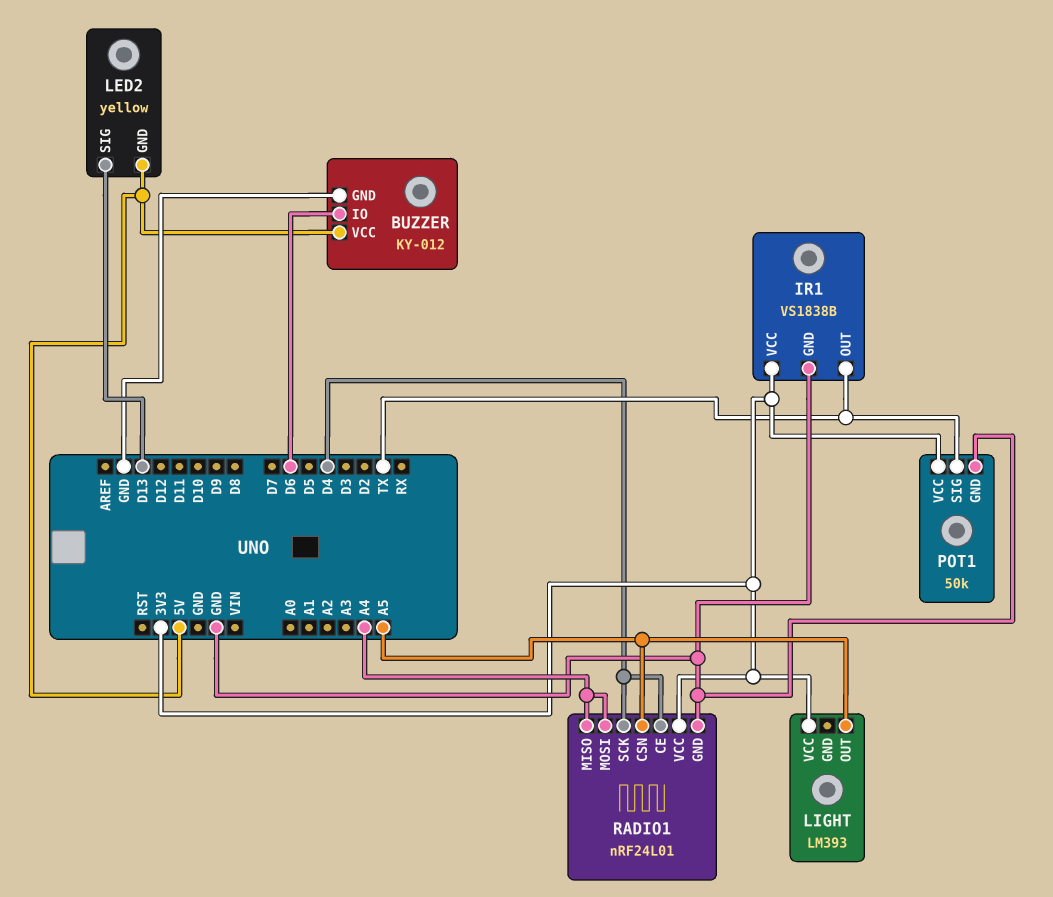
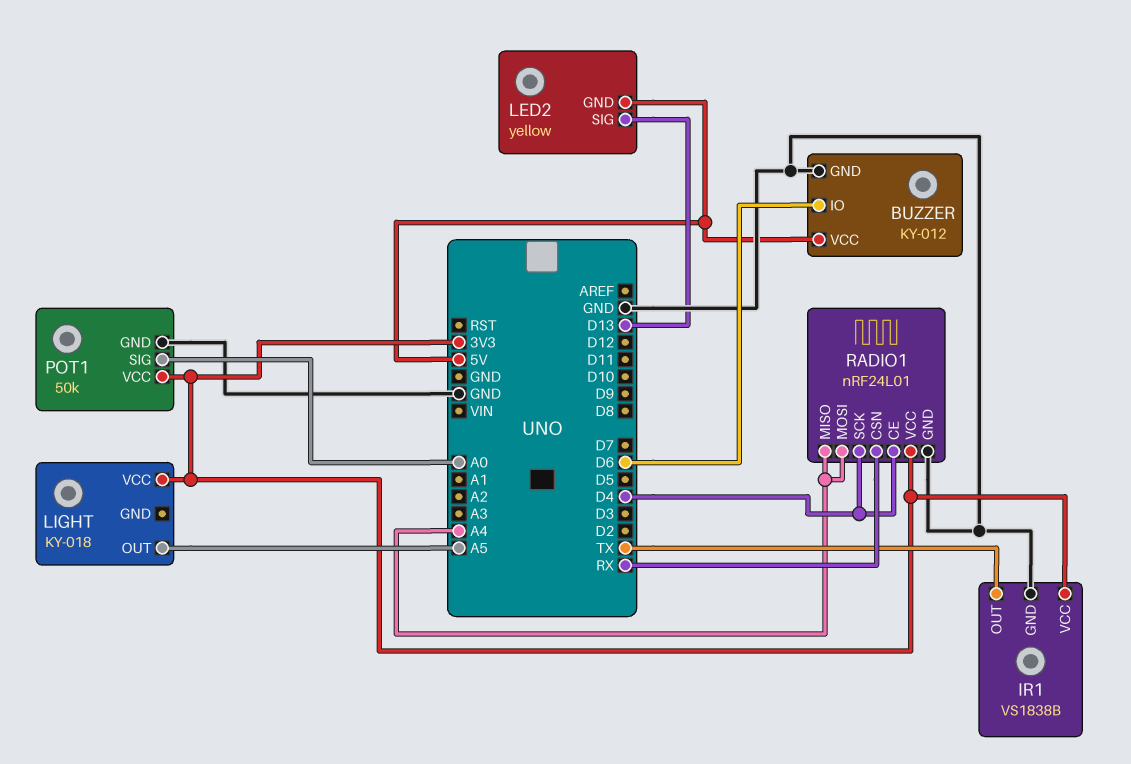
LIGHT: LM393 -> KY-018
POT1 pin SIG: TX -> A0
RADIO1 pin CSN: A5 -> RX

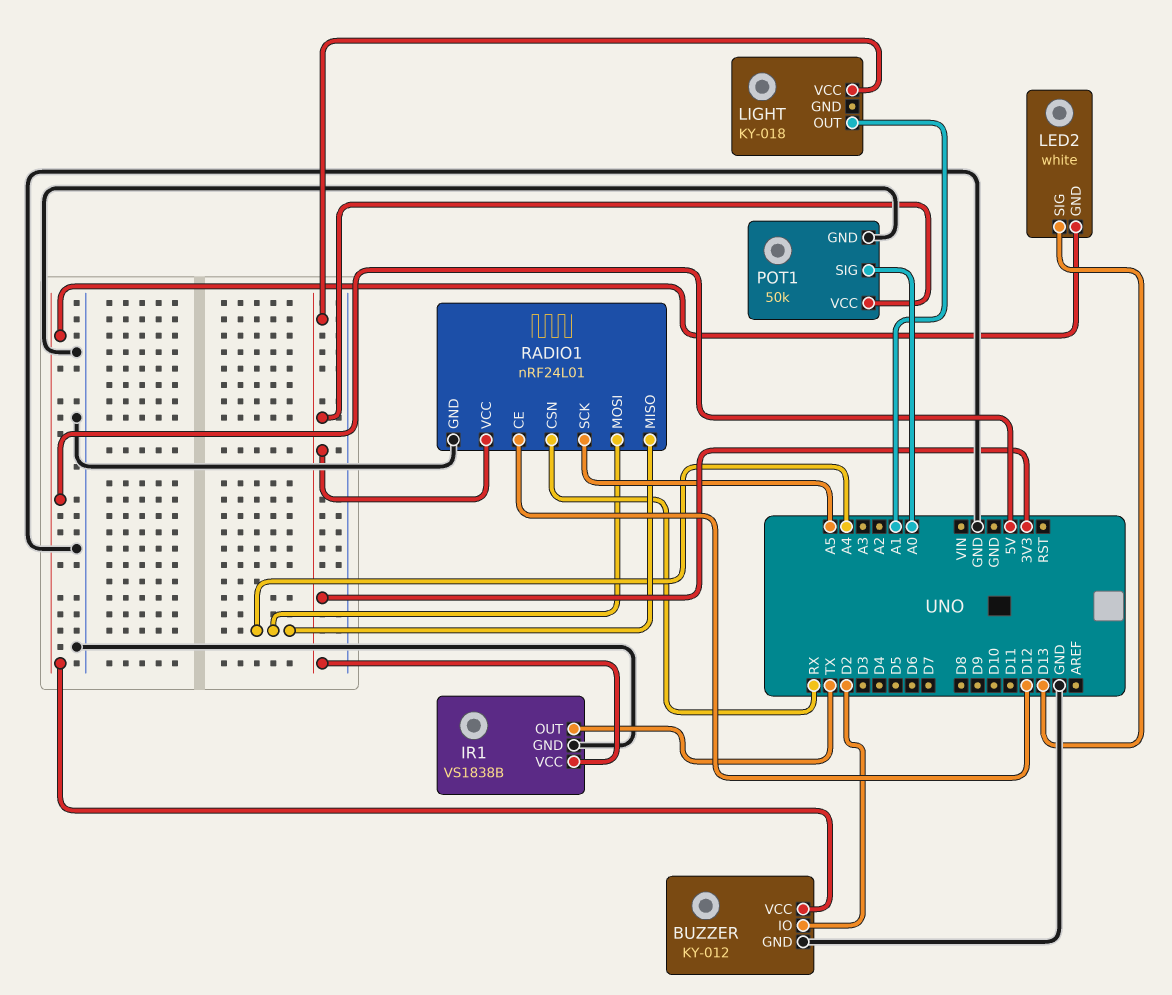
BUZZER pin IO: D6 -> D2
LED2: yellow -> white
LIGHT pin OUT: A5 -> A1
RADIO1 pin CE: D4 -> D12
RADIO1 pin SCK: D4 -> A5

